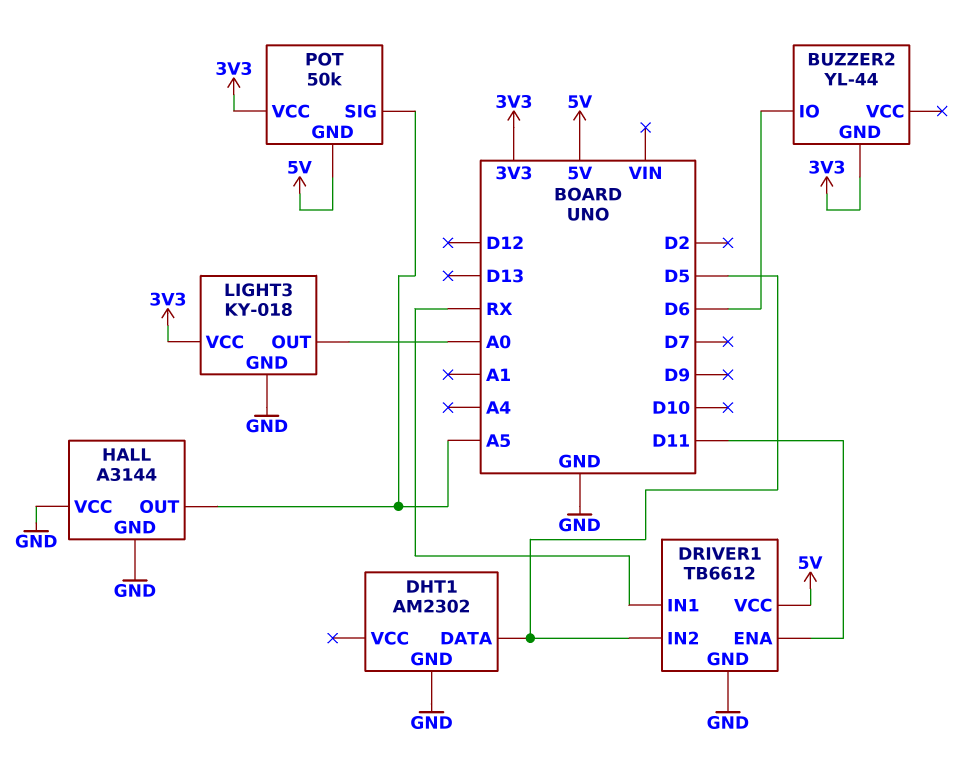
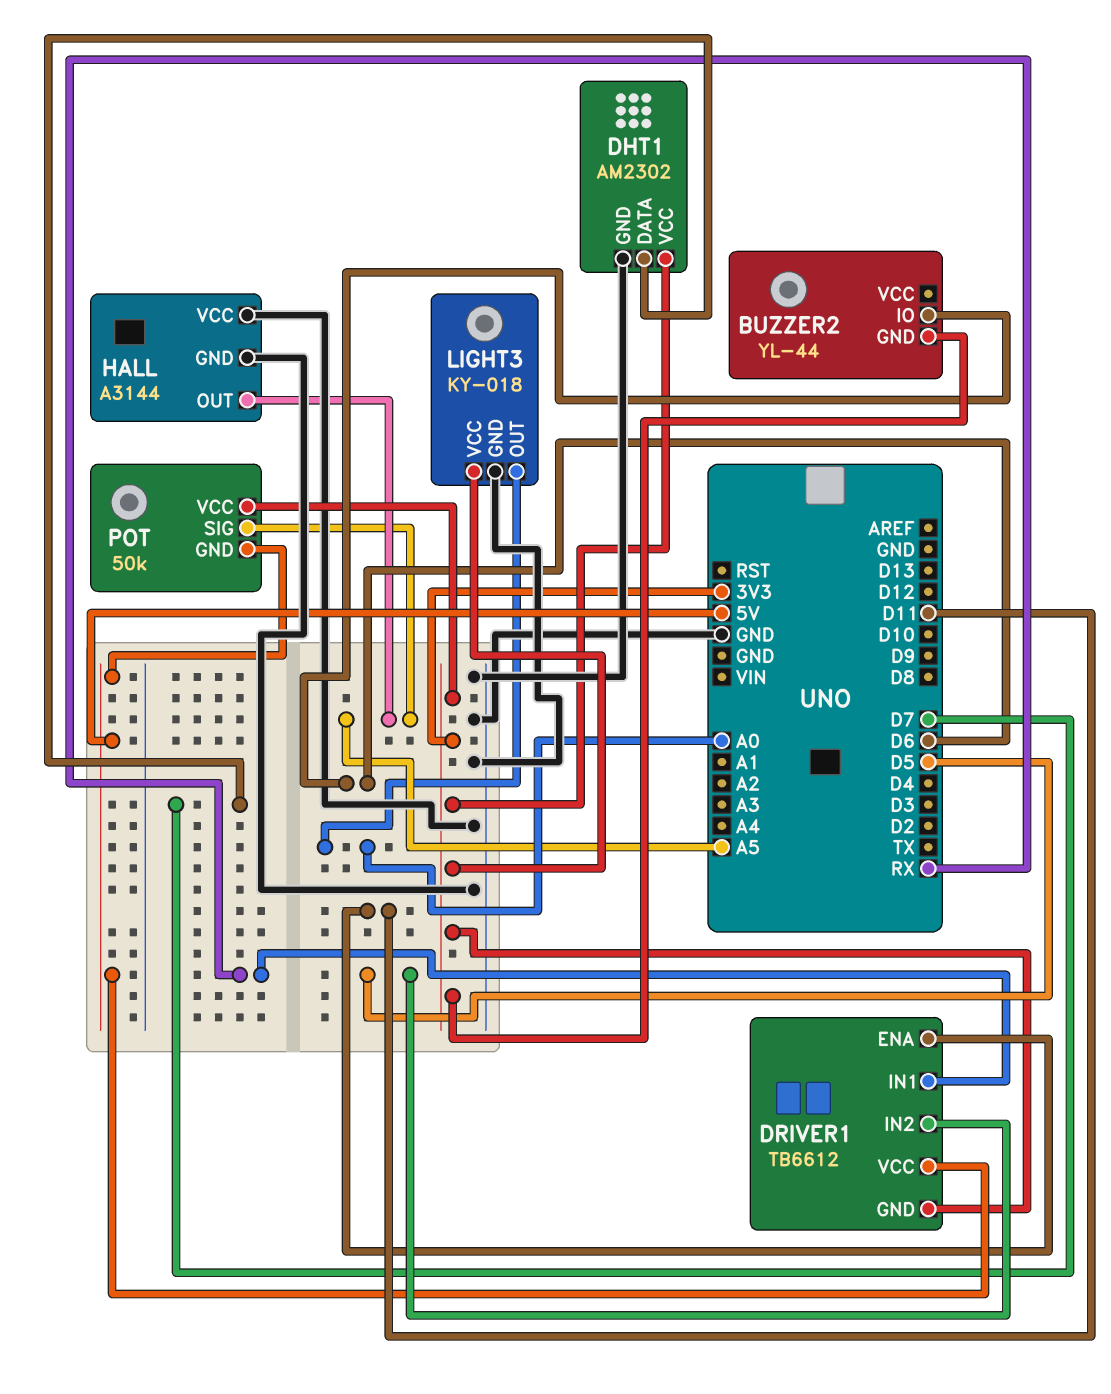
DHT1 pin DATA: D5 -> D7
DHT1 pin VCC: none -> 3V3
DRIVER1 pin GND: GND -> 3V3

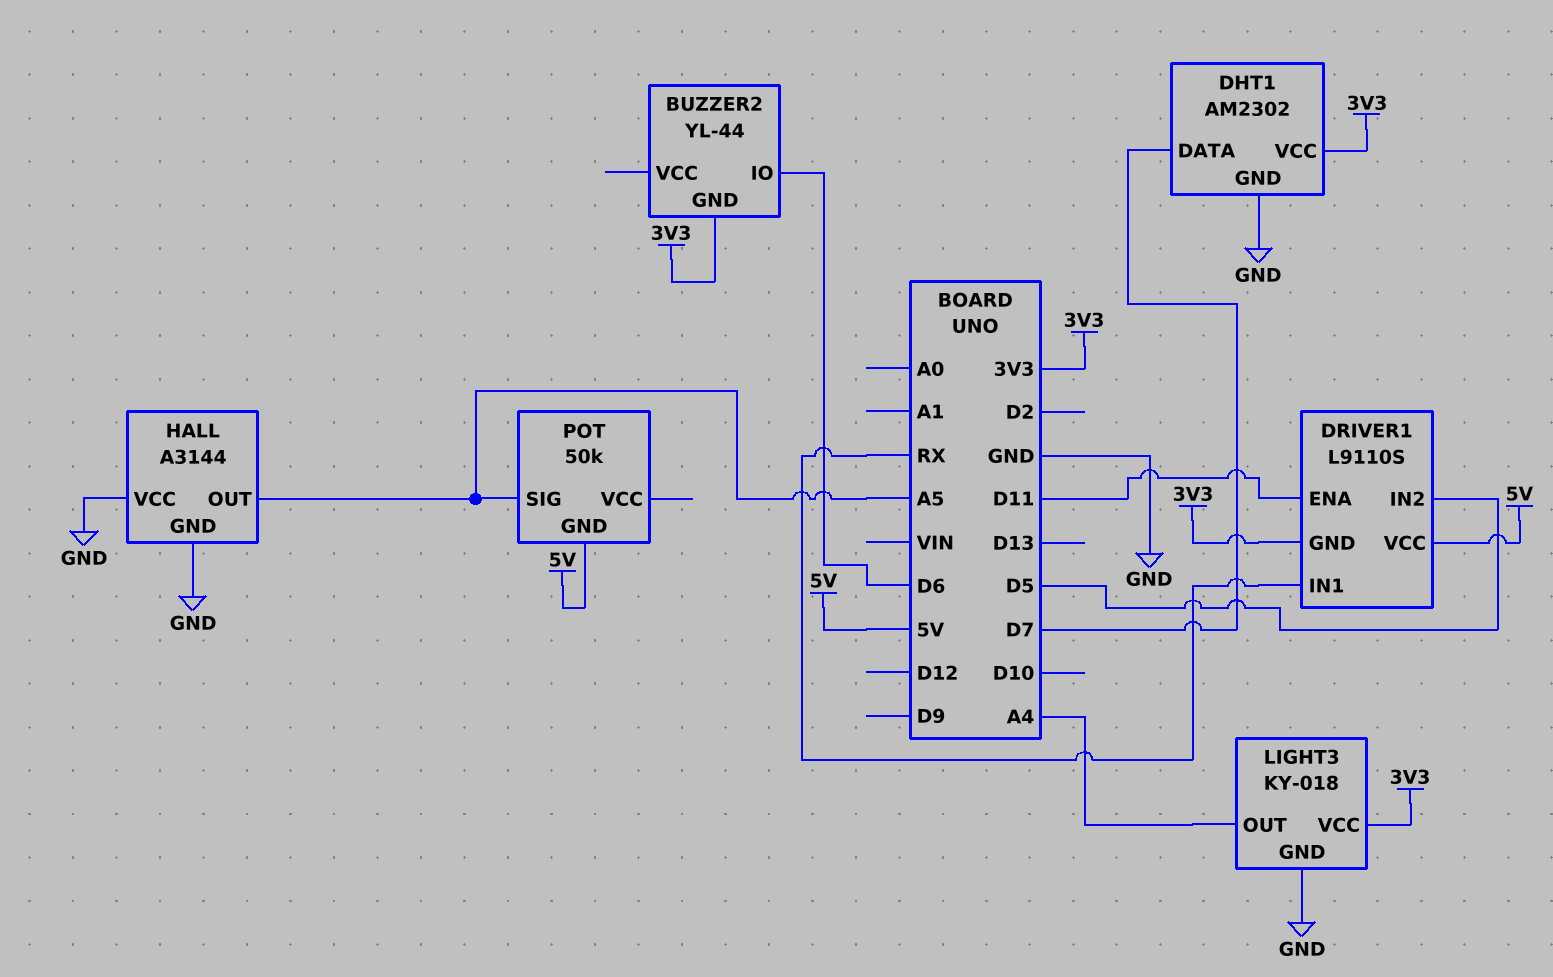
DRIVER1: TB6612 -> L9110S
LIGHT3 pin OUT: A0 -> A4
POT pin VCC: 3V3 -> none

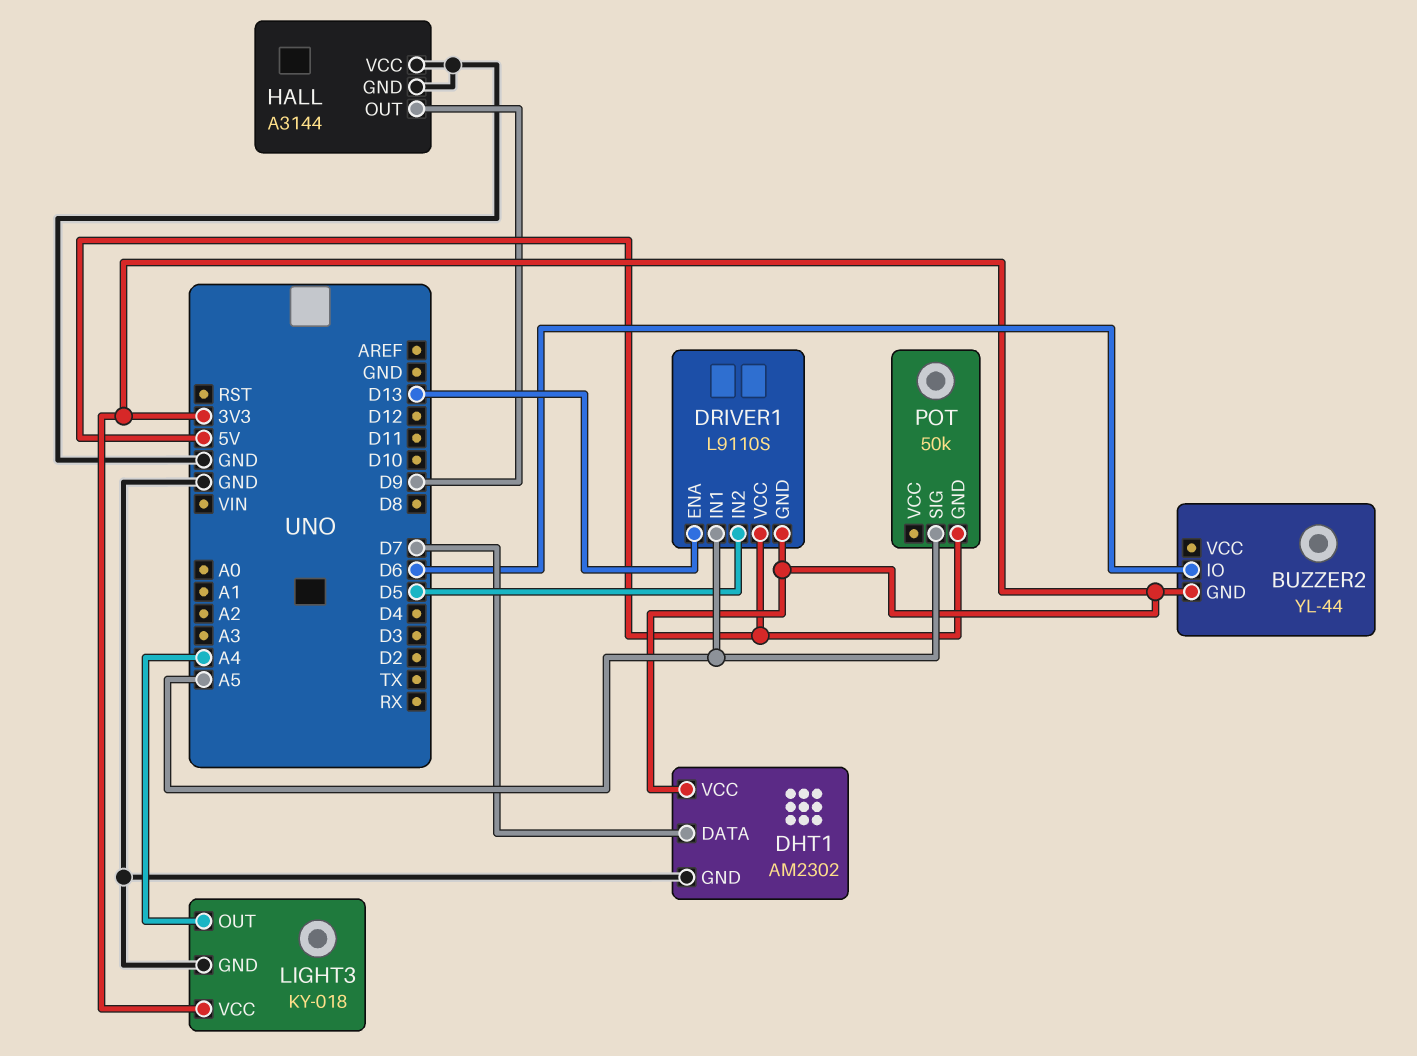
DRIVER1 pin ENA: D11 -> D13
DRIVER1 pin IN1: RX -> A5
HALL pin OUT: A5 -> D9

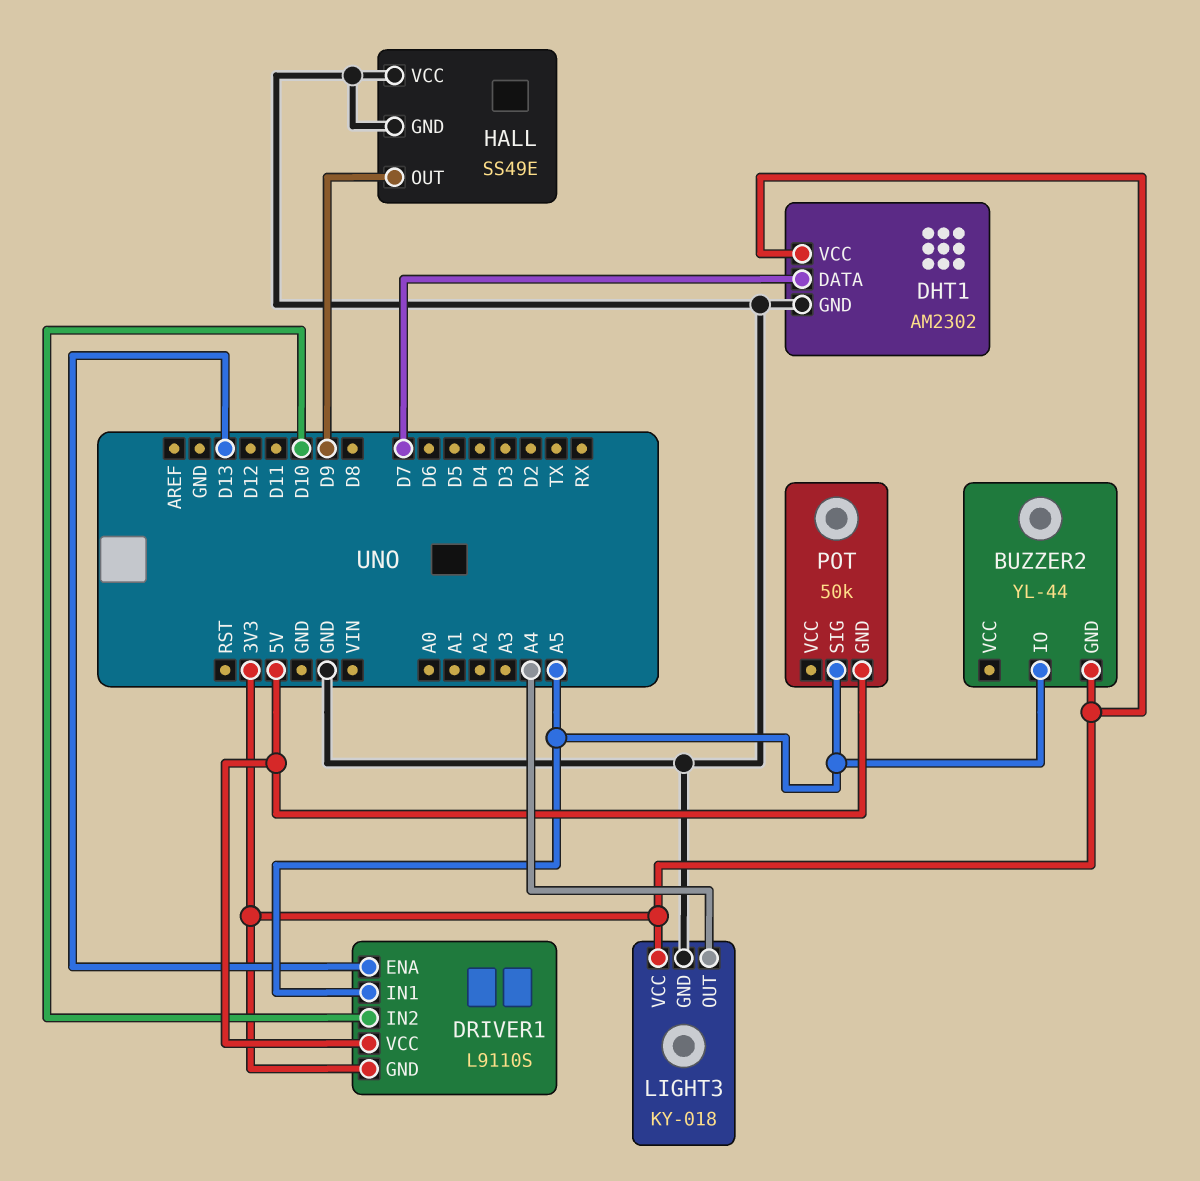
BUZZER2 pin IO: D6 -> A5
DRIVER1 pin IN2: D5 -> D10
HALL: A3144 -> SS49E

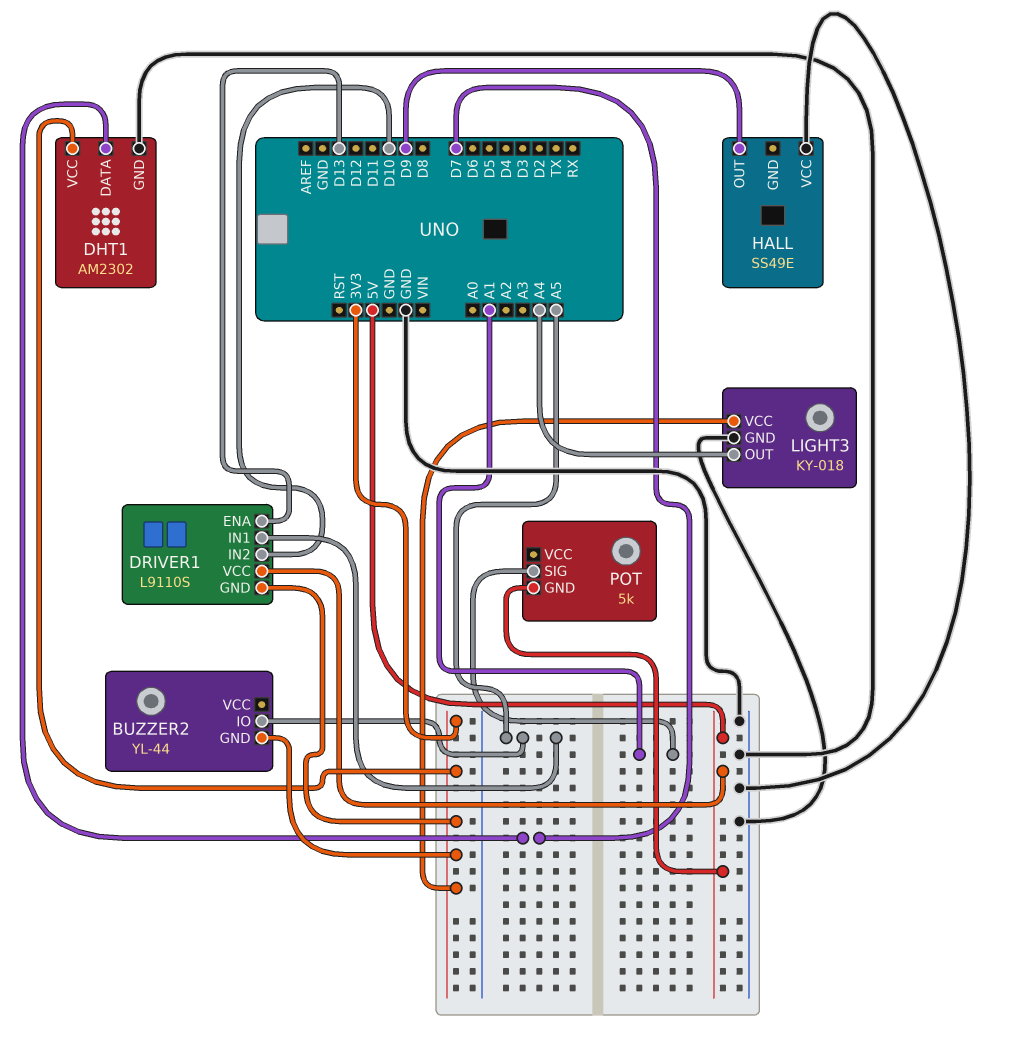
HALL pin GND: GND -> none
POT: 50k -> 5k
POT pin SIG: A5 -> A1

